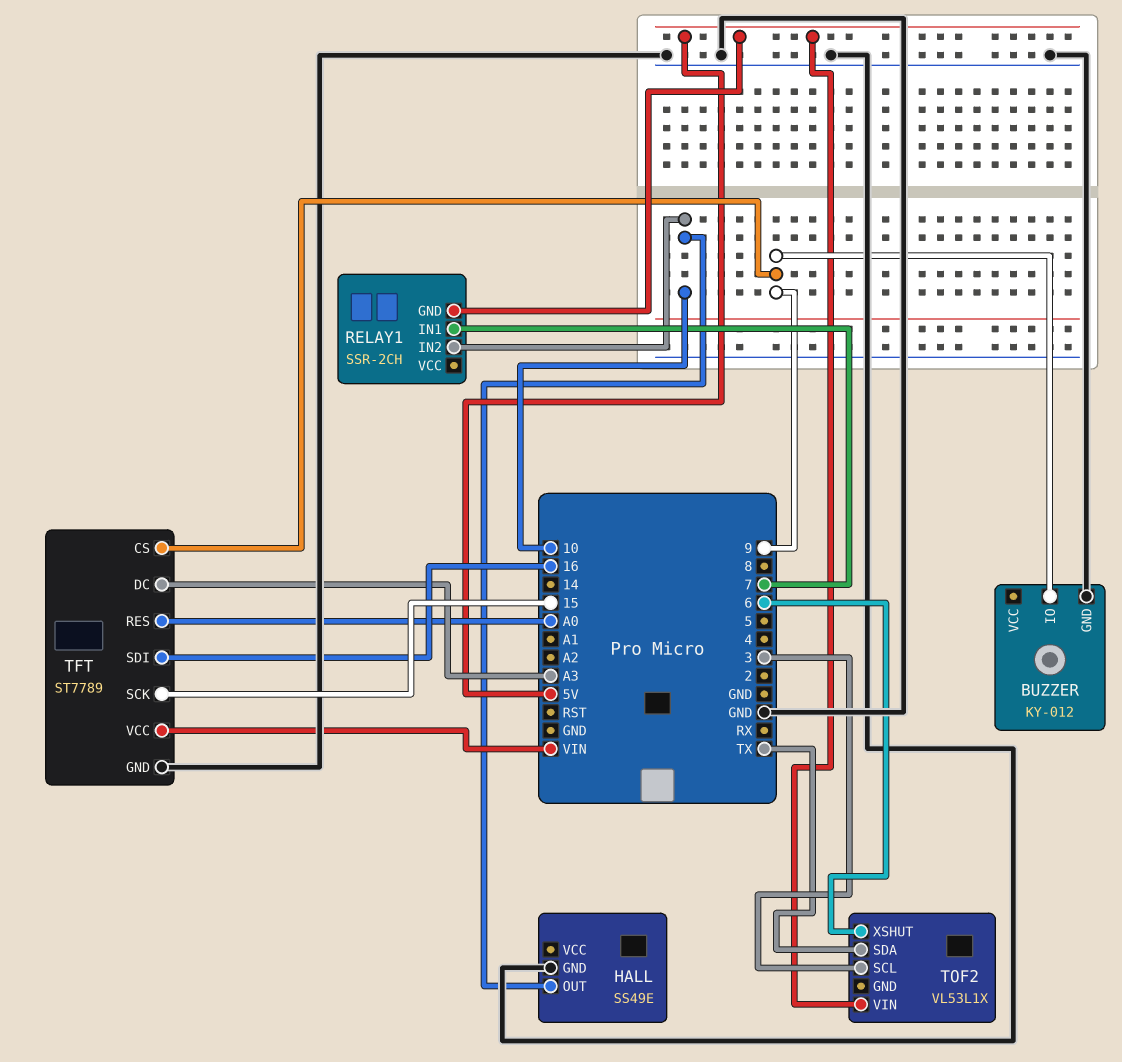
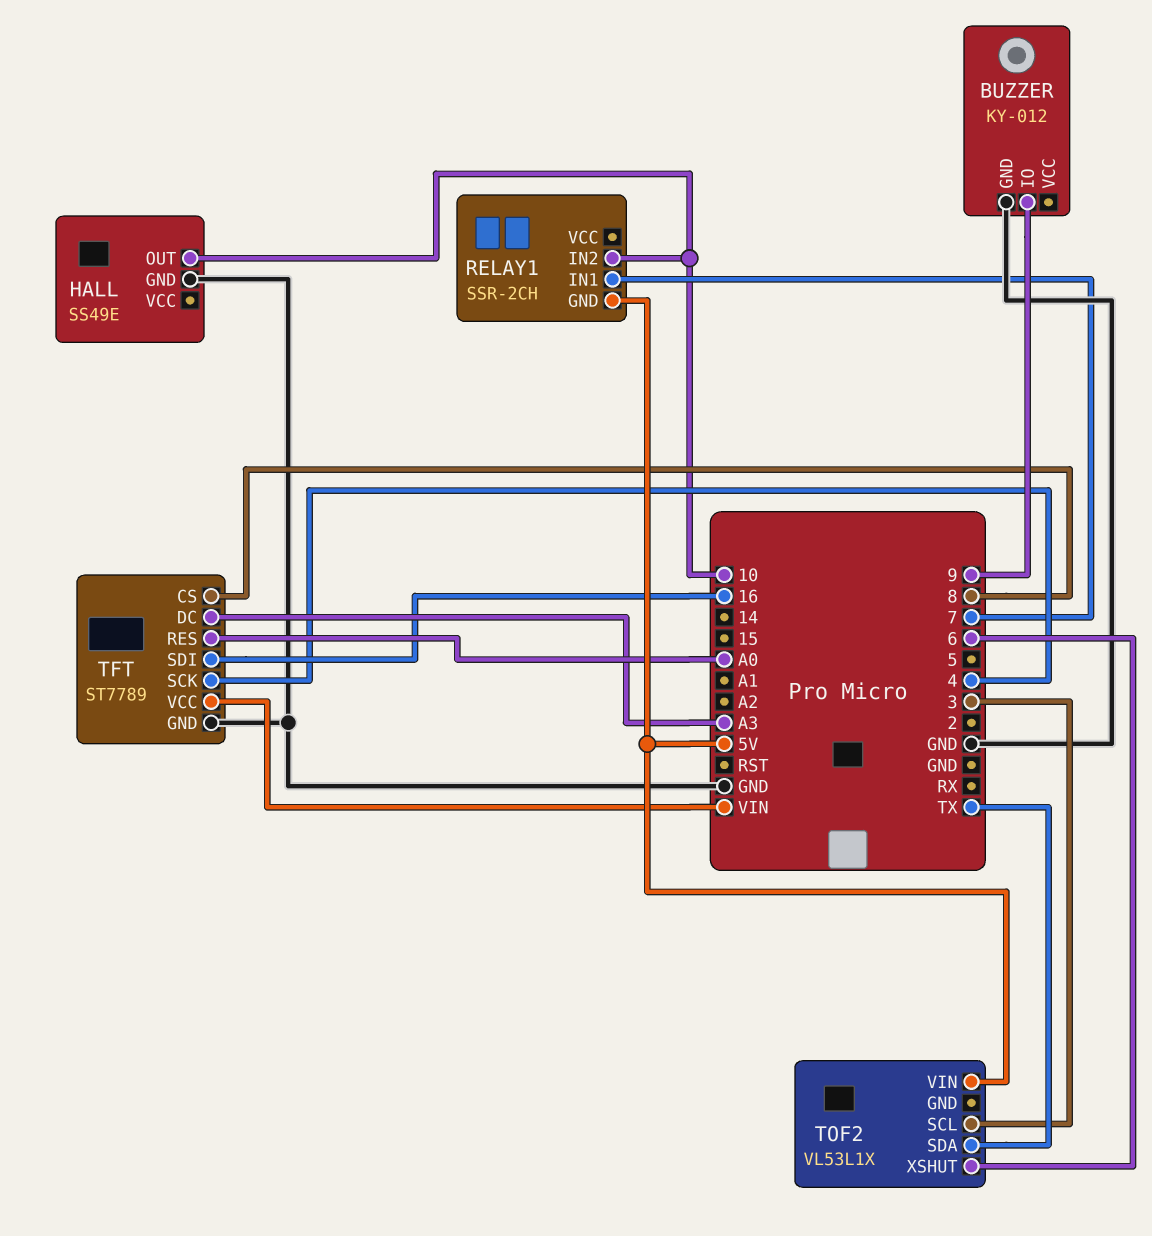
TFT pin CS: 9 -> 8
TFT pin SCK: 15 -> 4

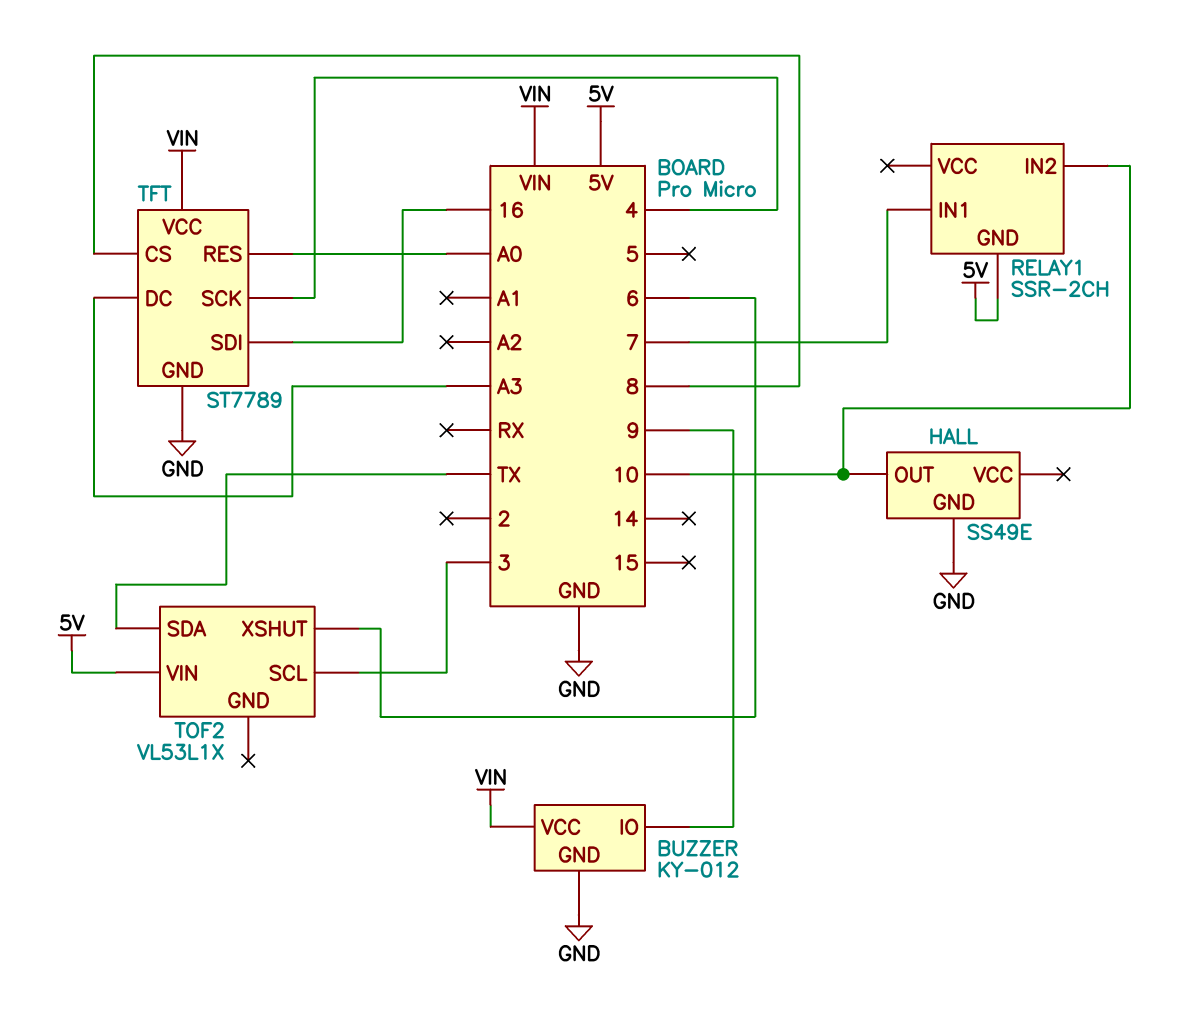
BUZZER pin VCC: none -> VIN

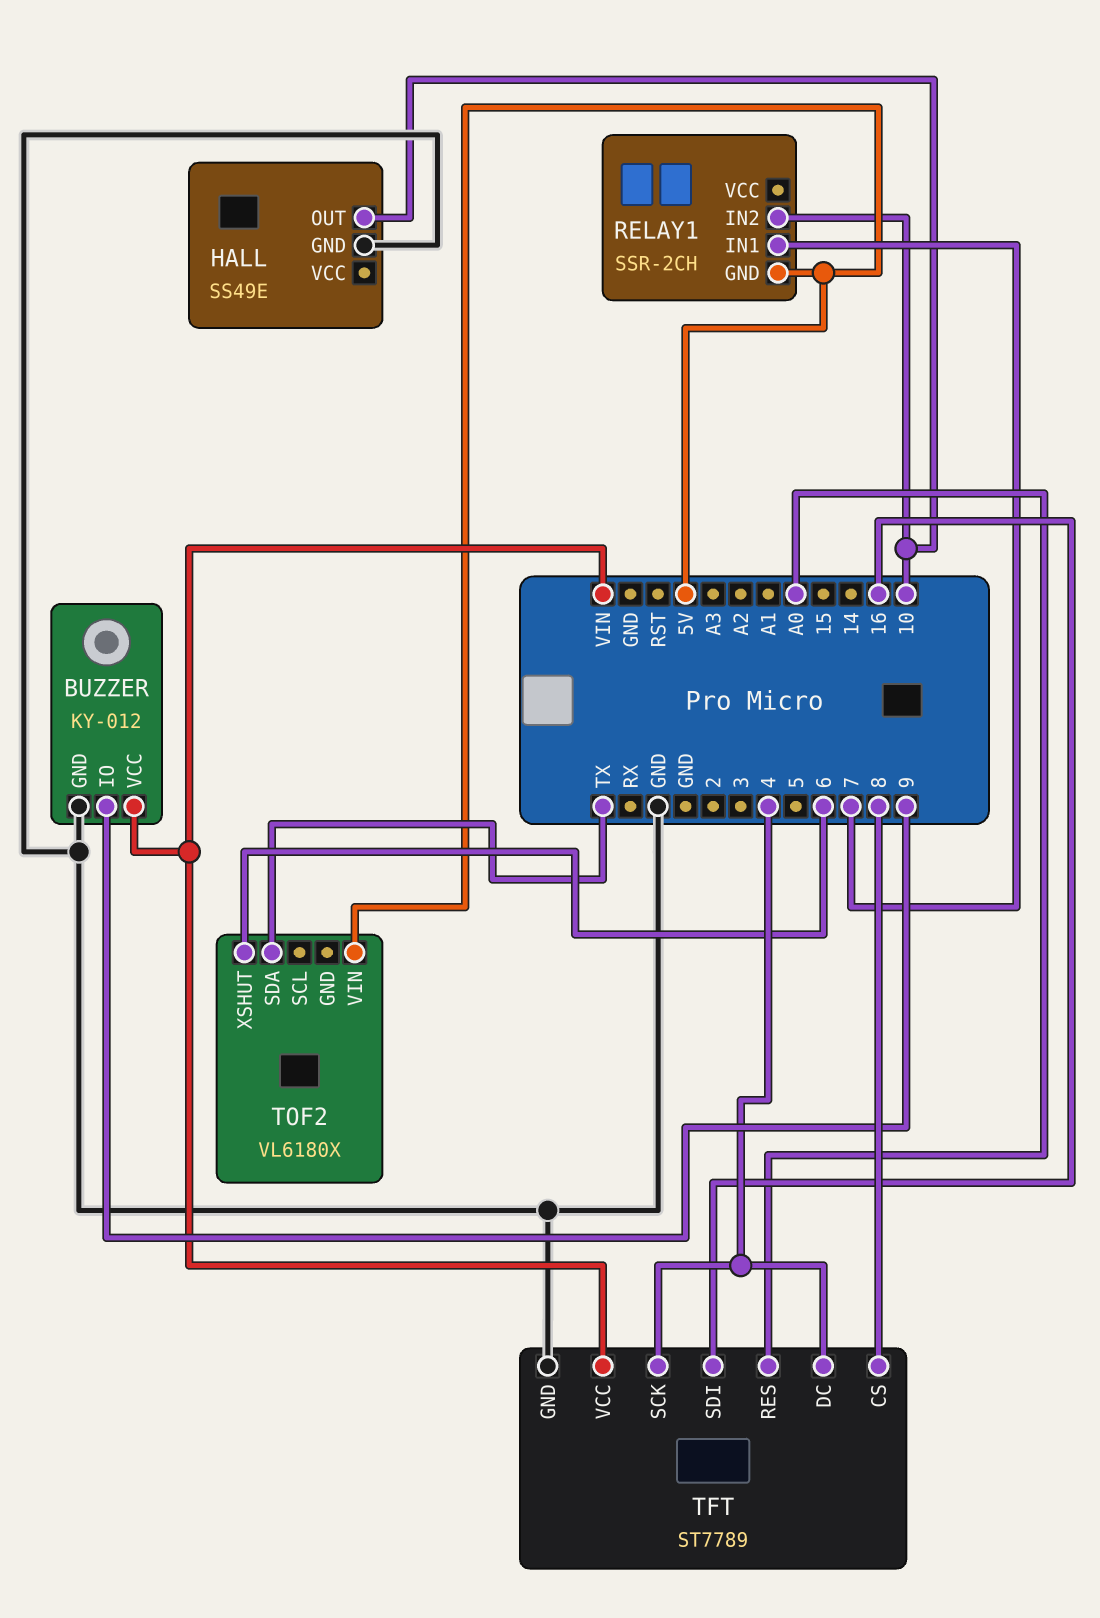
TFT pin DC: A3 -> 4
TOF2: VL53L1X -> VL6180X
TOF2 pin SCL: 3 -> none

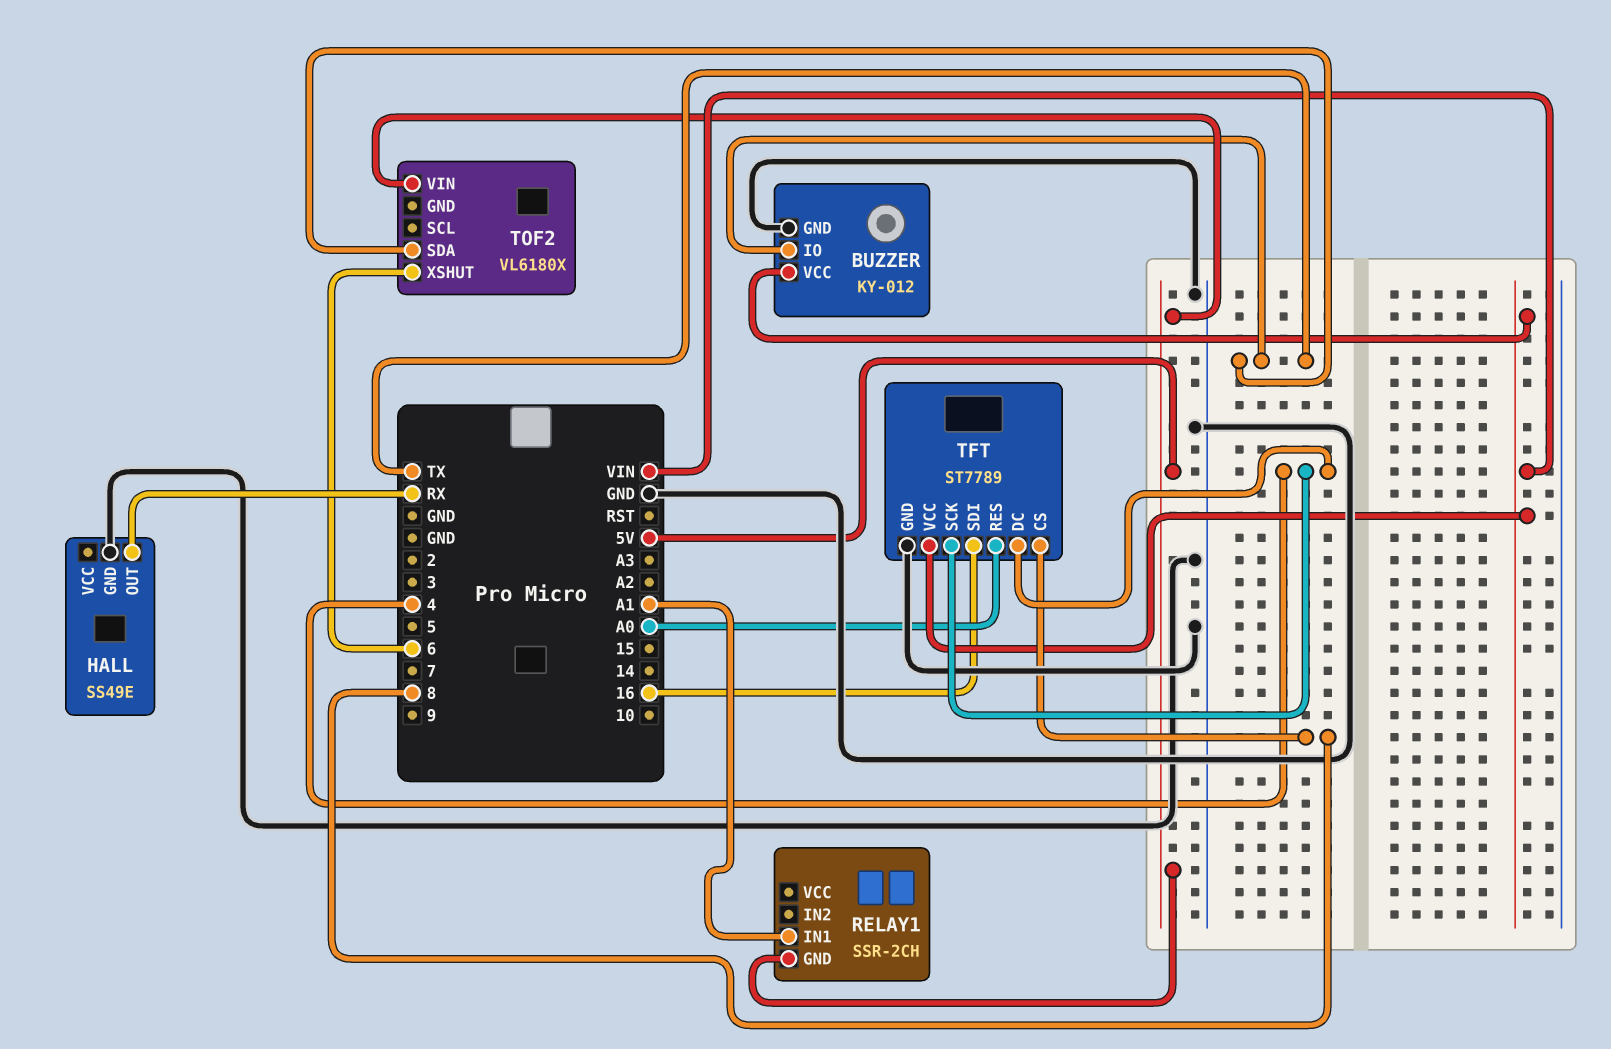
BUZZER pin IO: 9 -> TX
HALL pin OUT: 10 -> RX
RELAY1 pin IN1: 7 -> A1
RELAY1 pin IN2: 10 -> none

